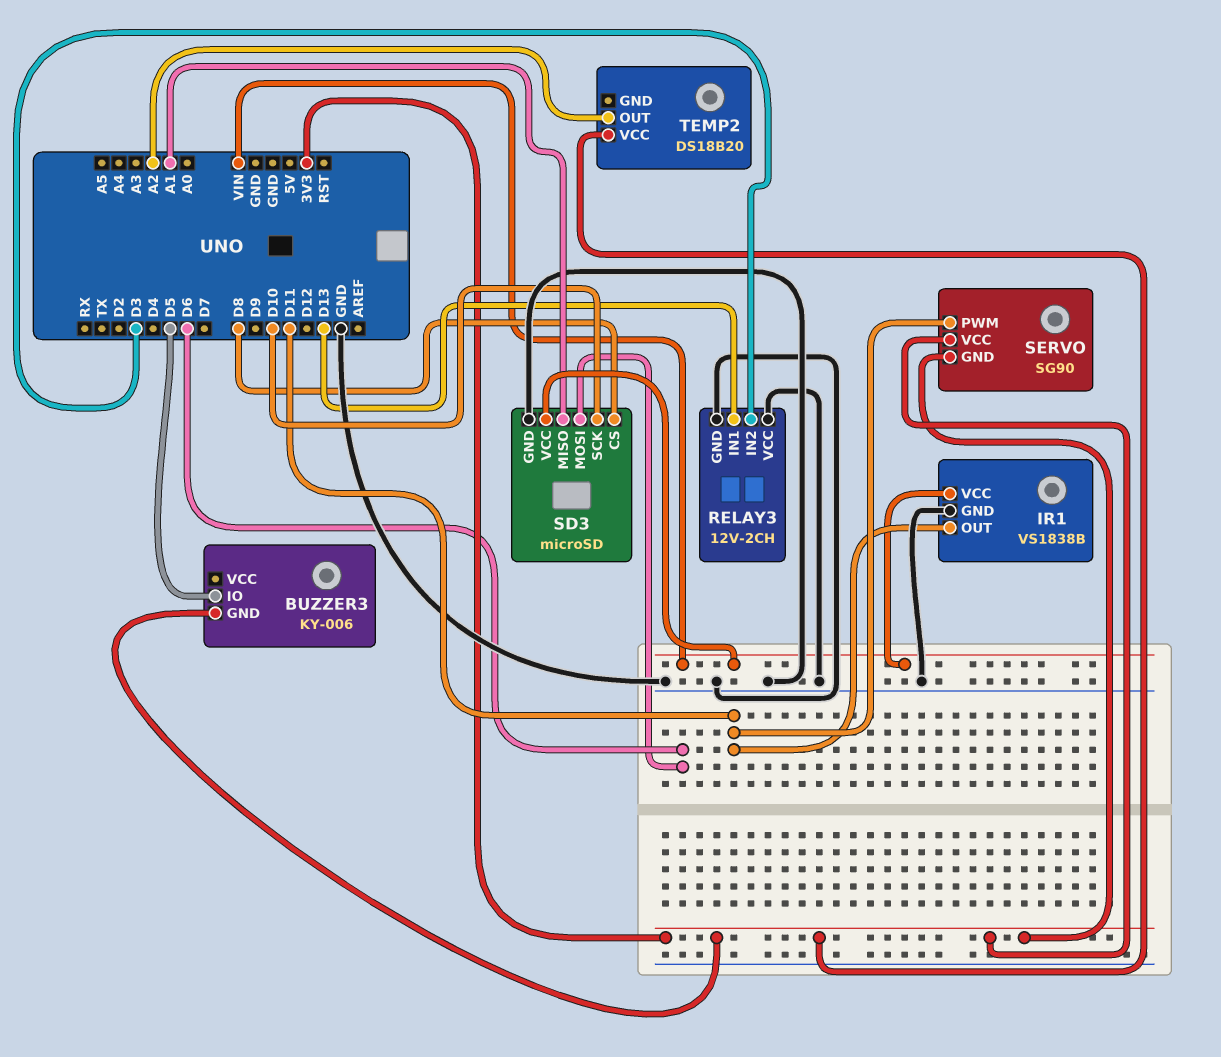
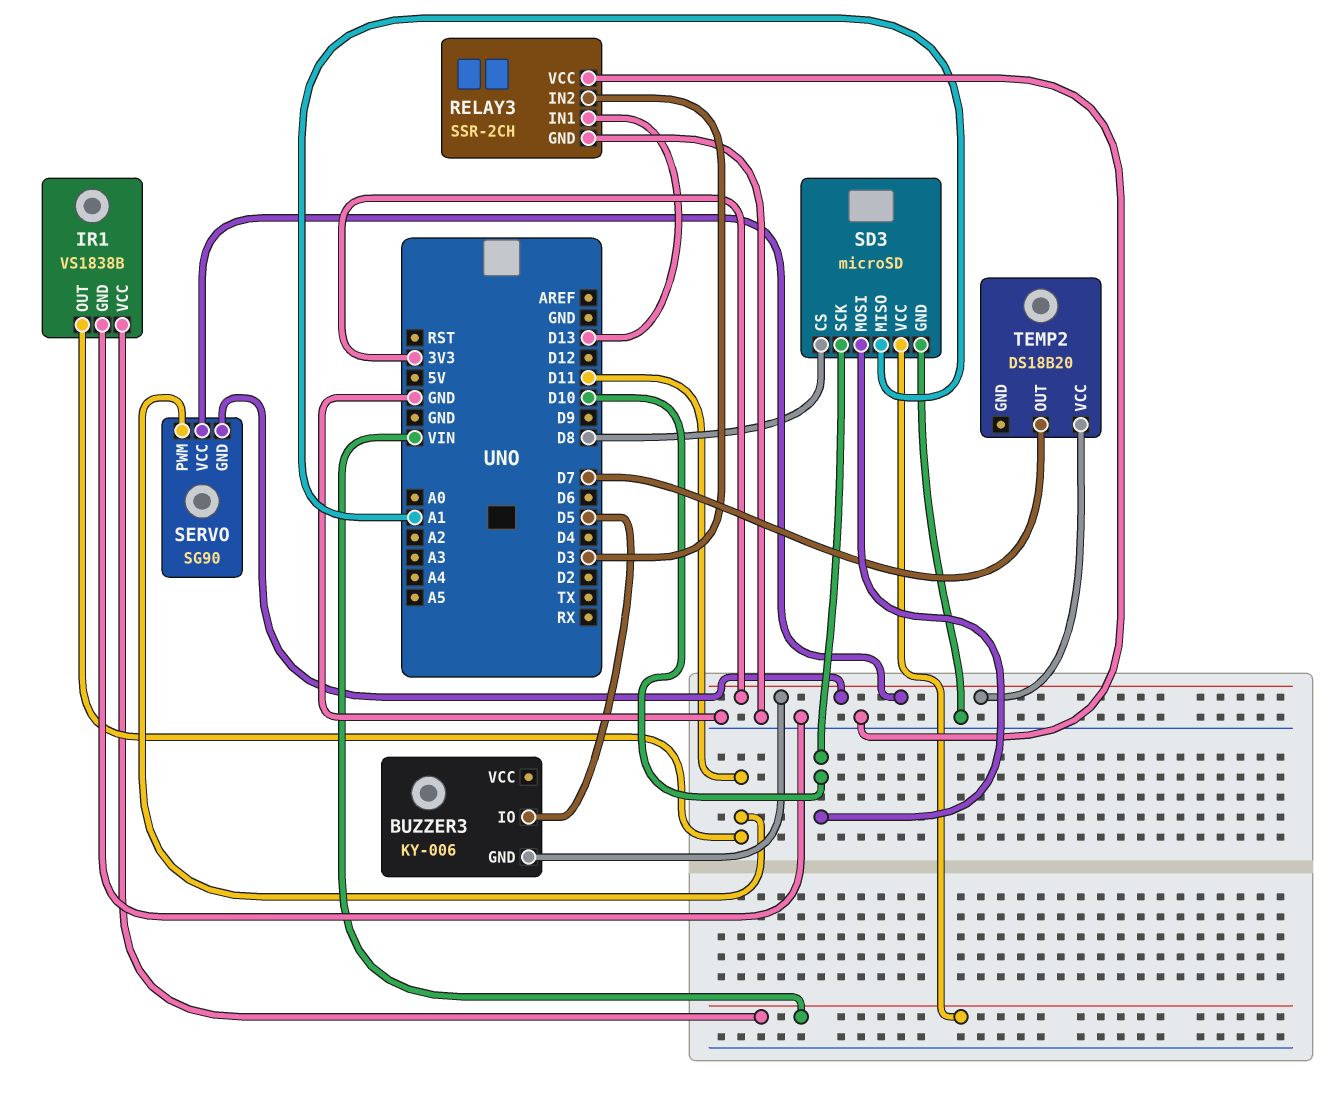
RELAY3: 12V-2CH -> SSR-2CH
SD3 pin MOSI: D6 -> D10
TEMP2 pin OUT: A2 -> D7

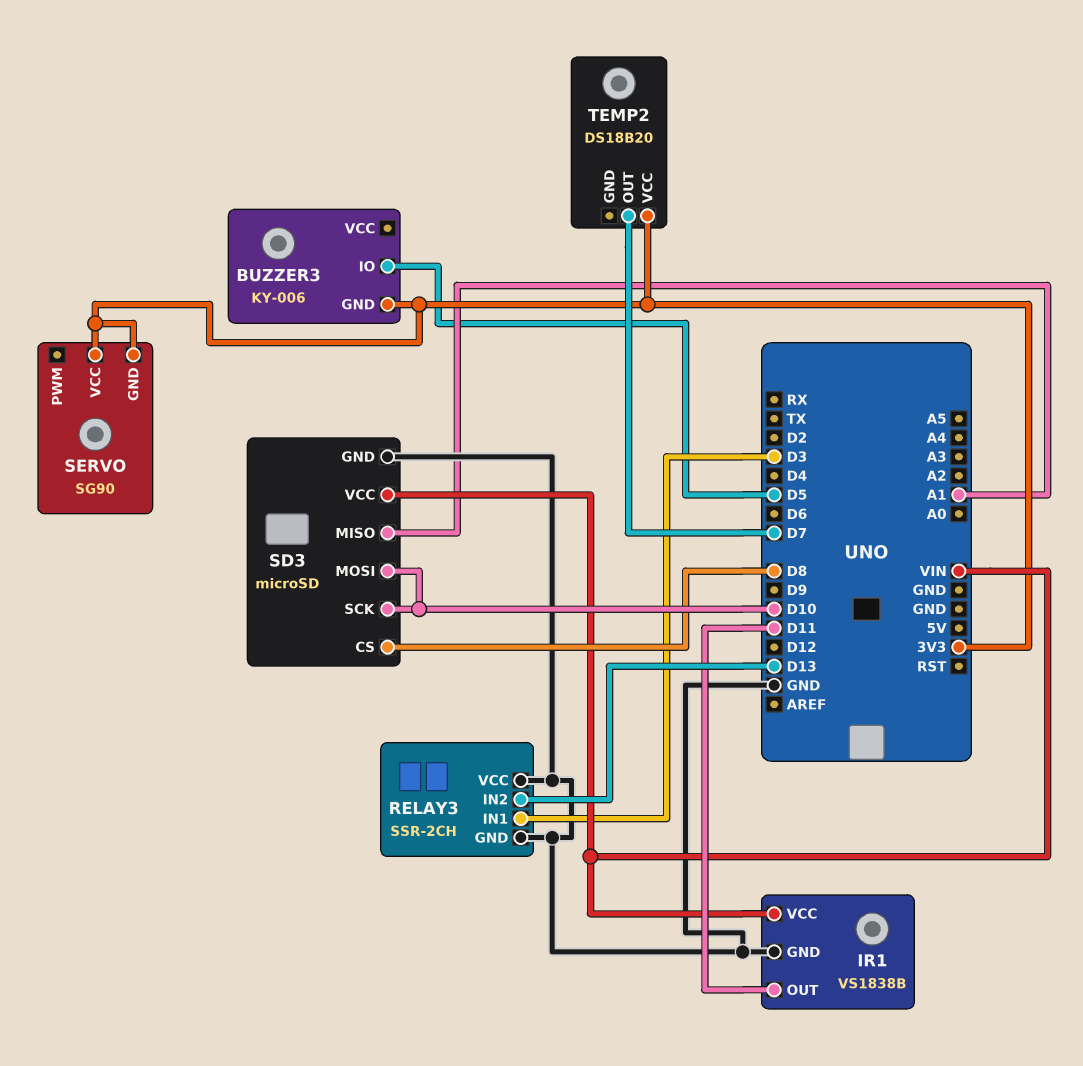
RELAY3 pin IN1: D13 -> D3
RELAY3 pin IN2: D3 -> D13
SERVO pin PWM: D11 -> none

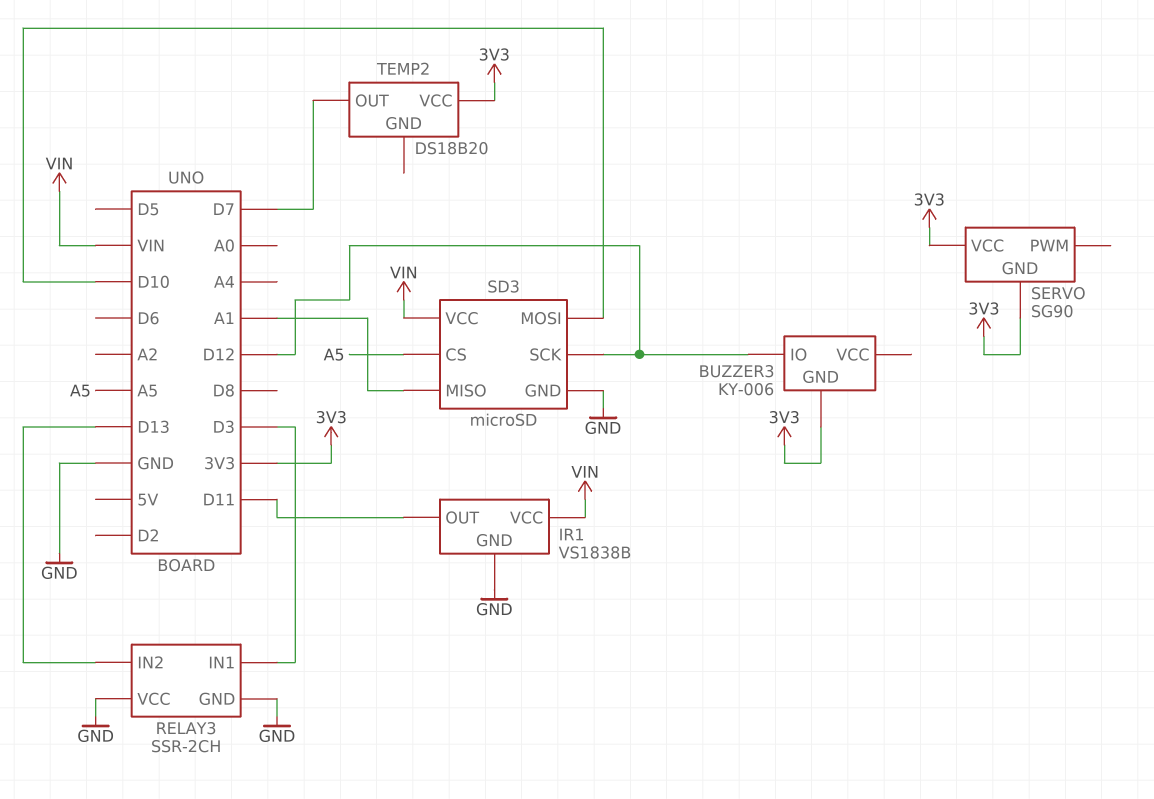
BUZZER3 pin IO: D5 -> D12
SD3 pin CS: D8 -> A5
SD3 pin SCK: D10 -> D12

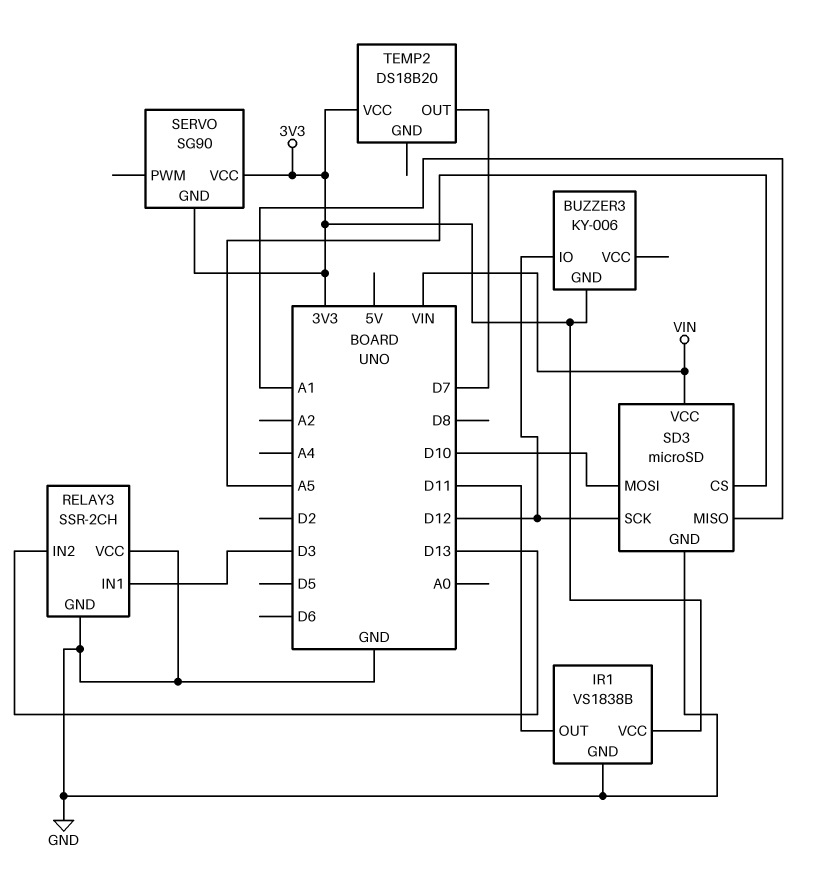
IR1 pin VCC: VIN -> 3V3

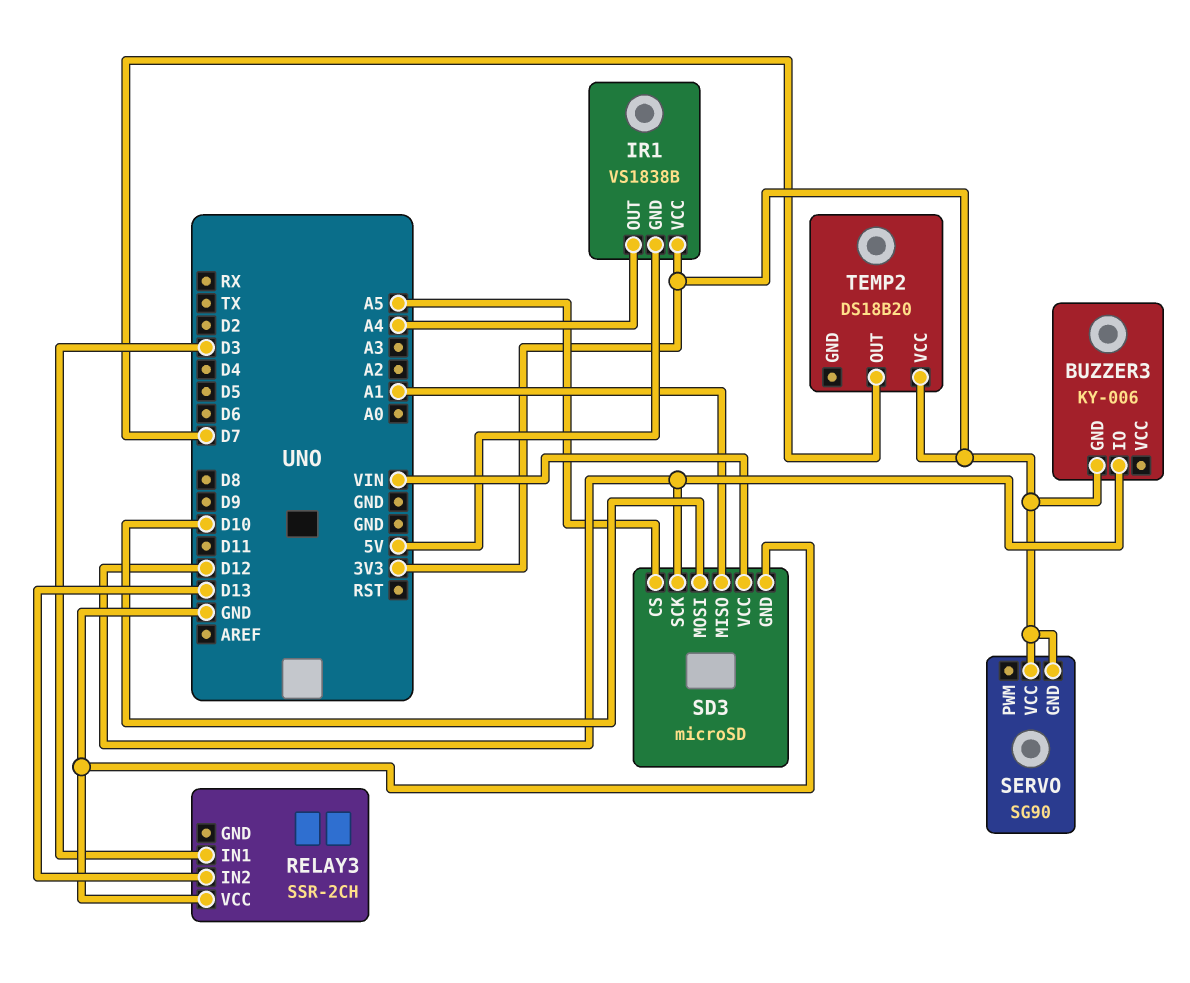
IR1 pin GND: GND -> 5V
IR1 pin OUT: D11 -> A4
RELAY3 pin GND: GND -> none

